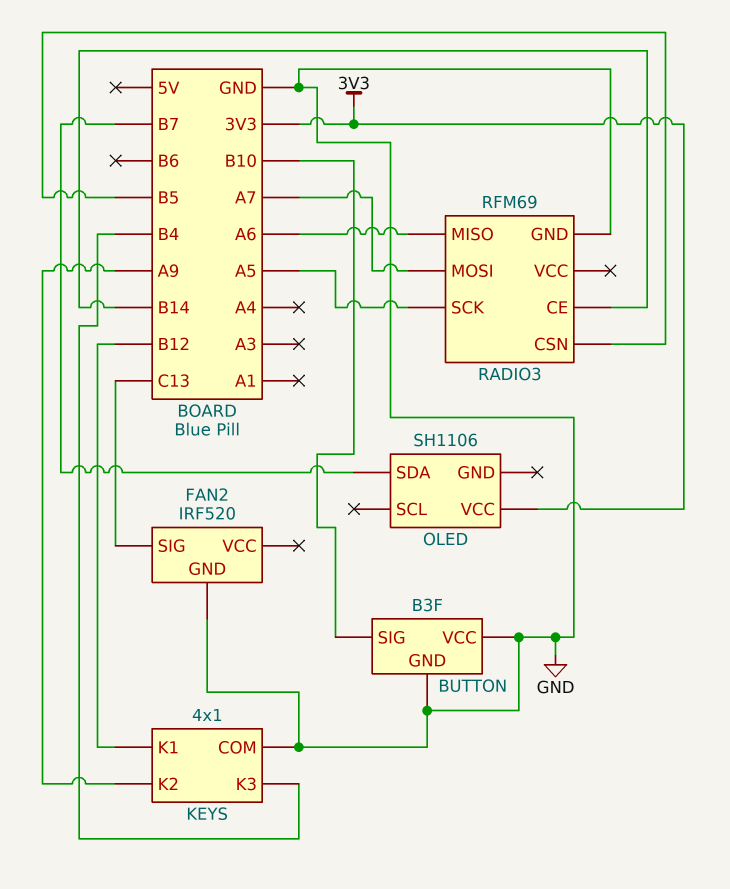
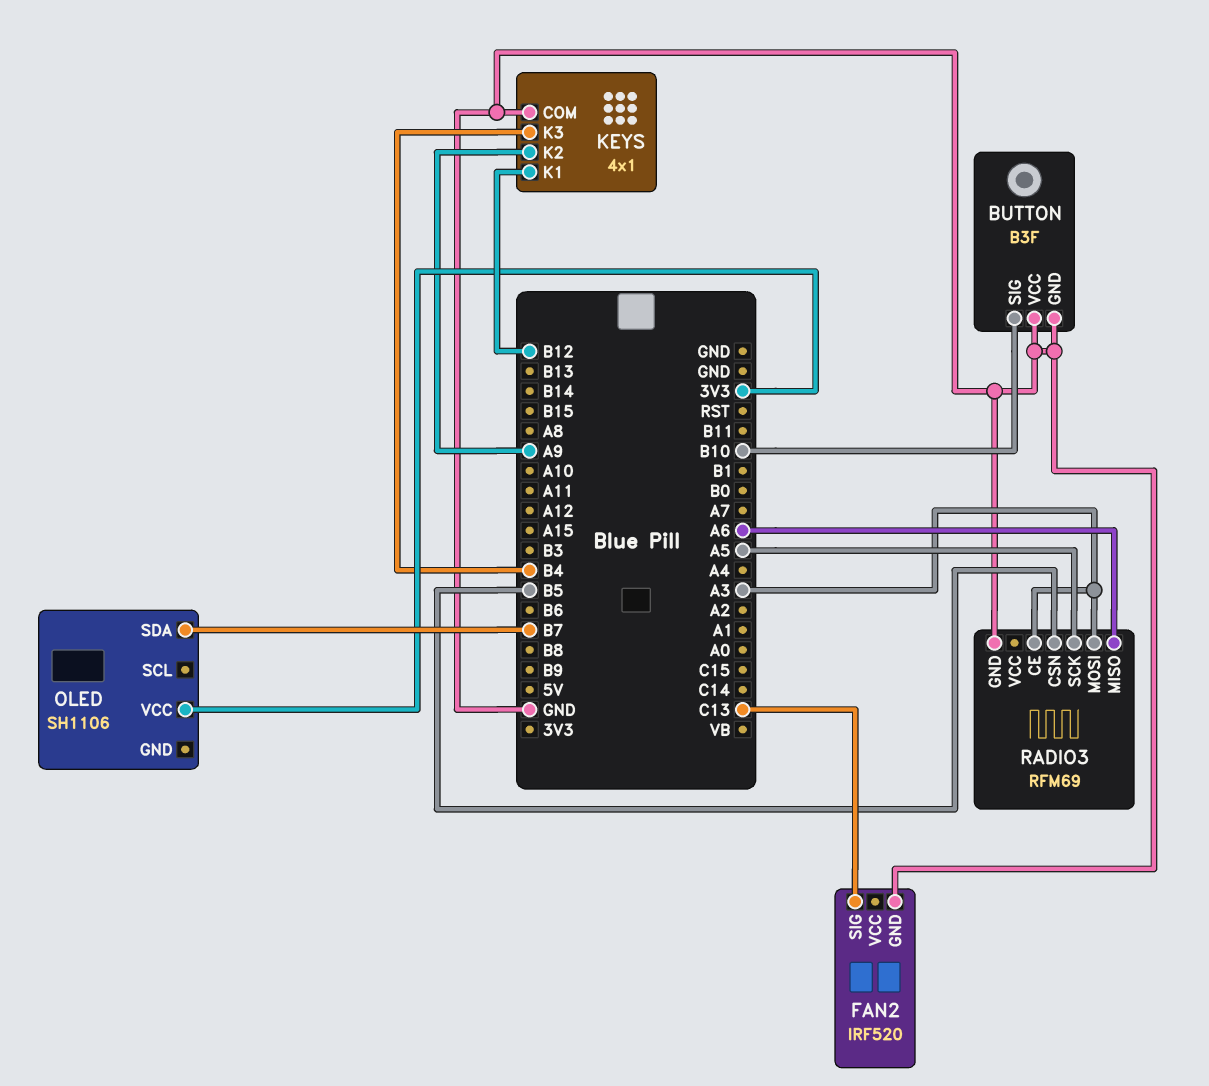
RADIO3 pin CE: B14 -> A3
RADIO3 pin MOSI: A7 -> A3

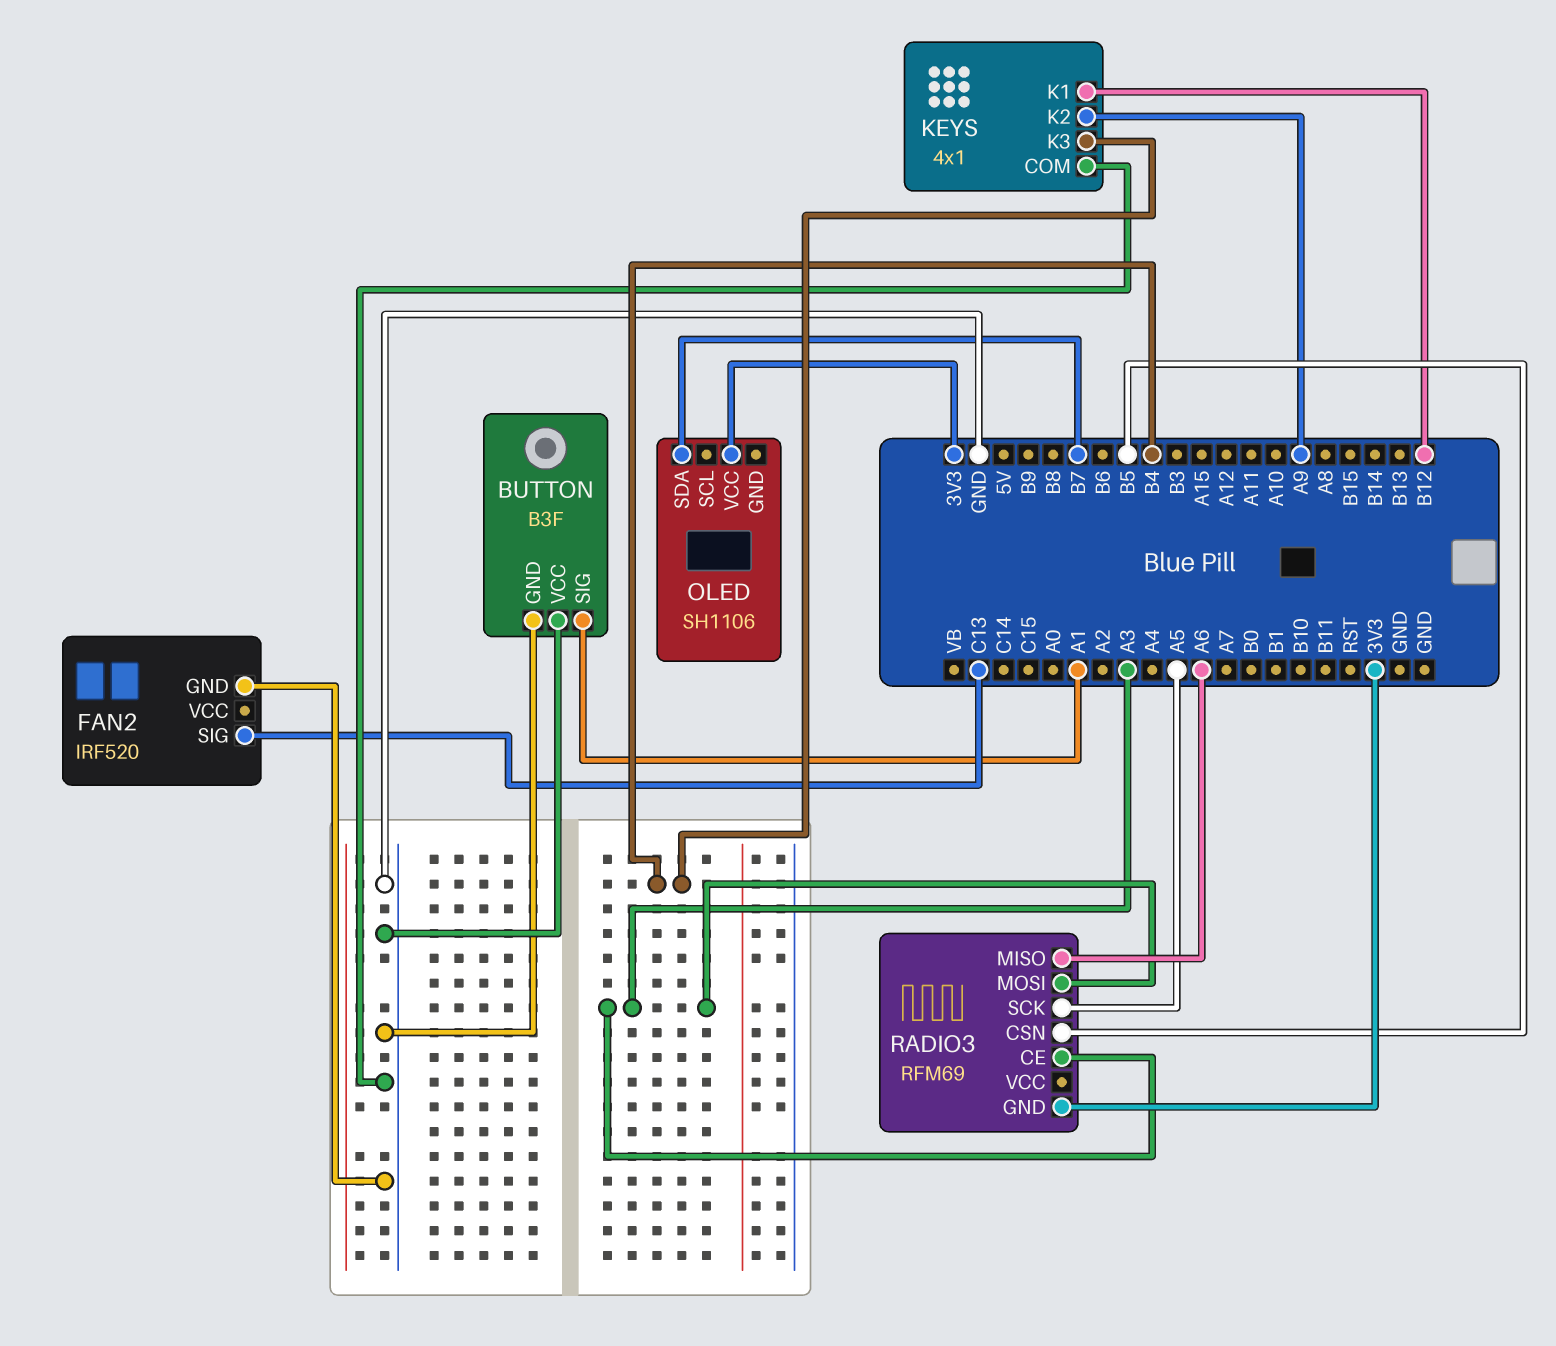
BUTTON pin SIG: B10 -> A1
RADIO3 pin GND: GND -> 3V3

